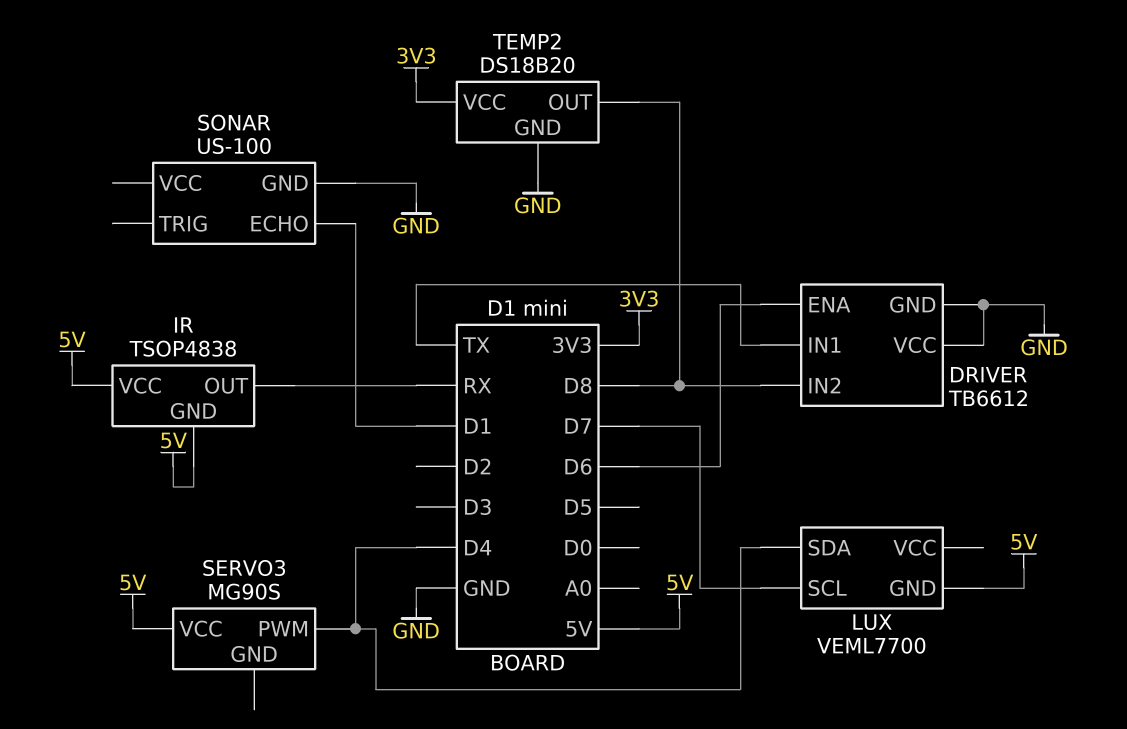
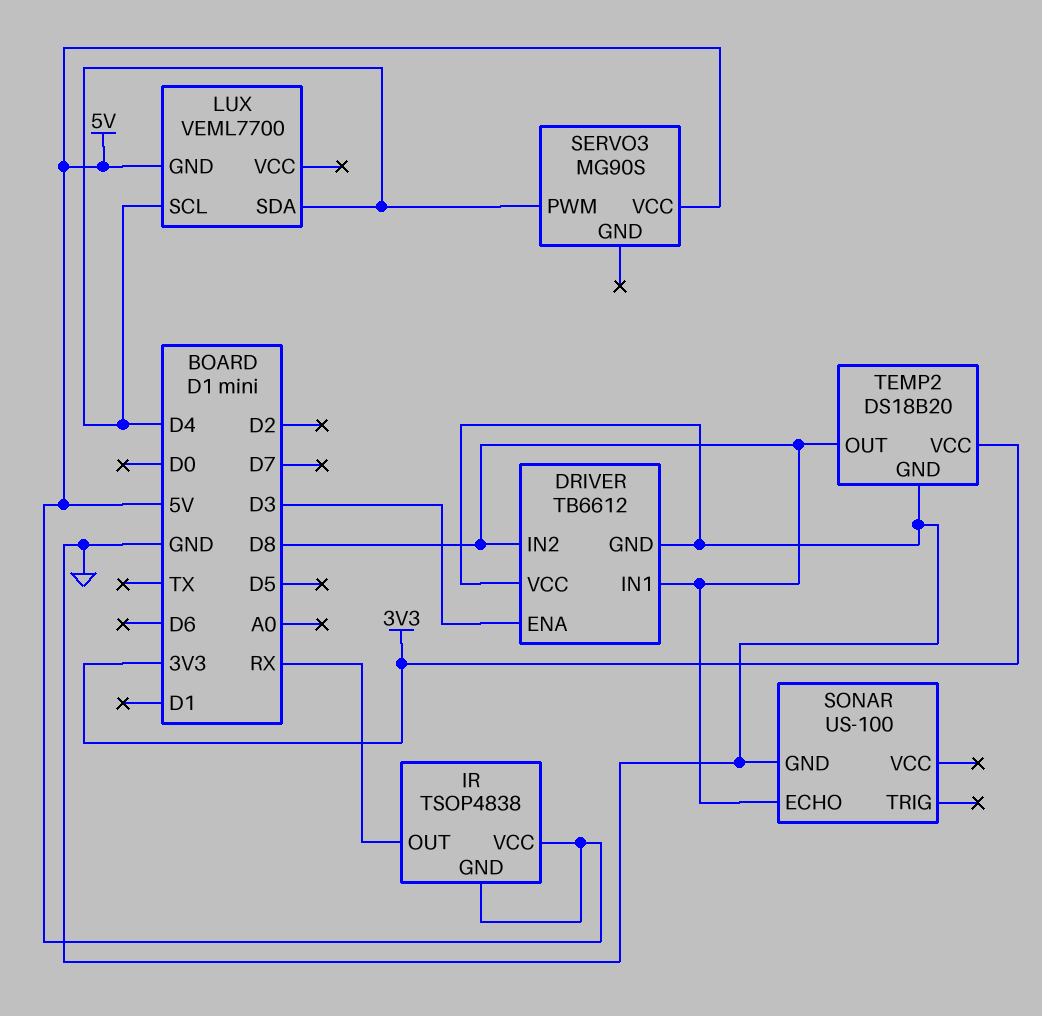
DRIVER pin ENA: D6 -> D3
DRIVER pin IN1: TX -> D8
LUX pin SCL: D7 -> D4
SONAR pin ECHO: D1 -> D8

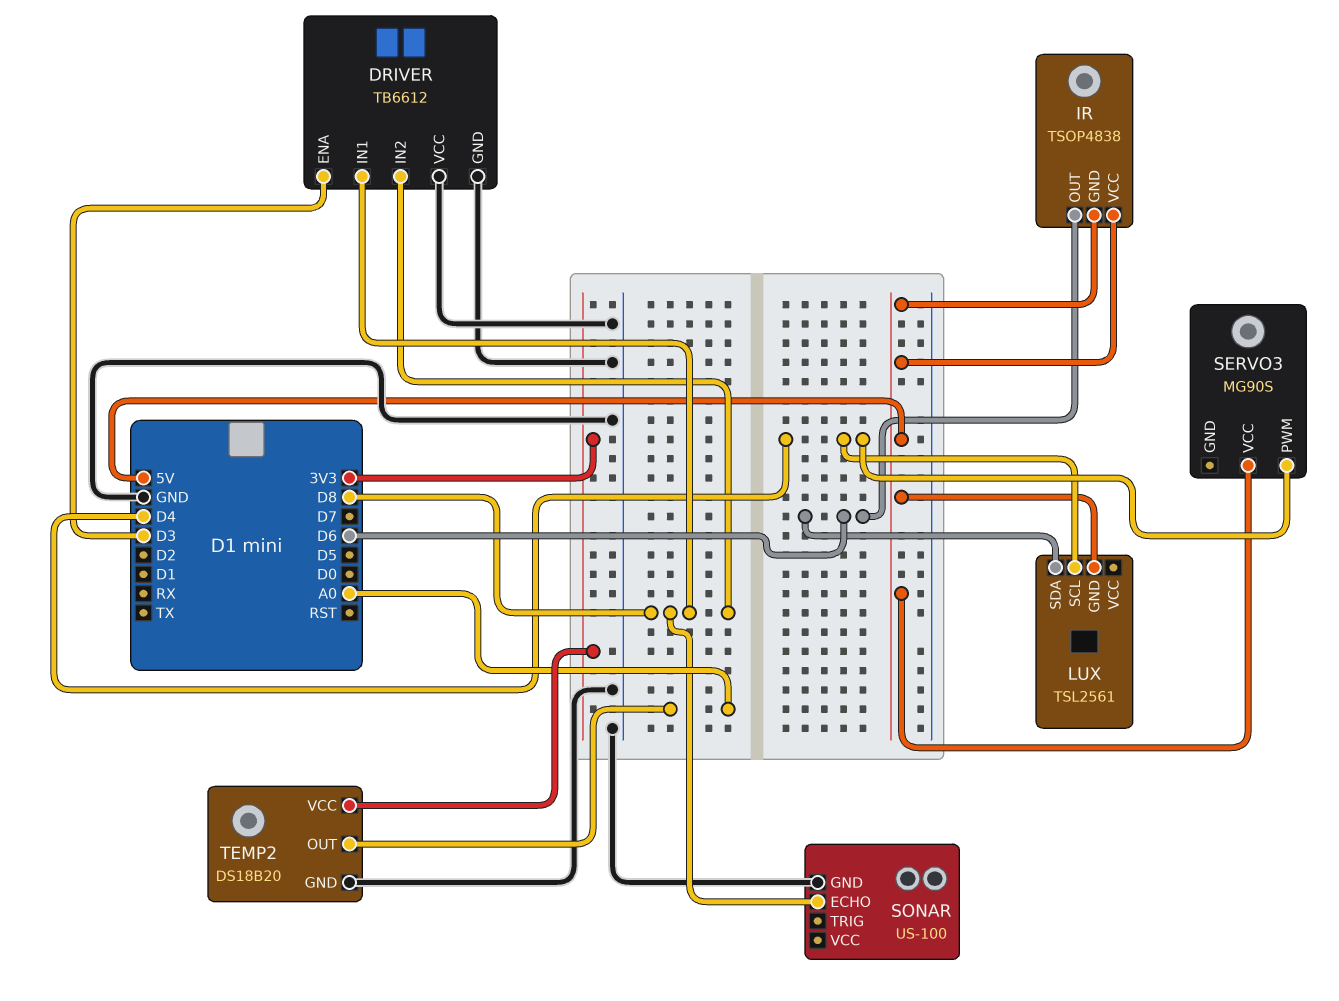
IR pin OUT: RX -> D6
LUX: VEML7700 -> TSL2561
LUX pin SDA: D4 -> D6
TEMP2 pin OUT: D8 -> A0

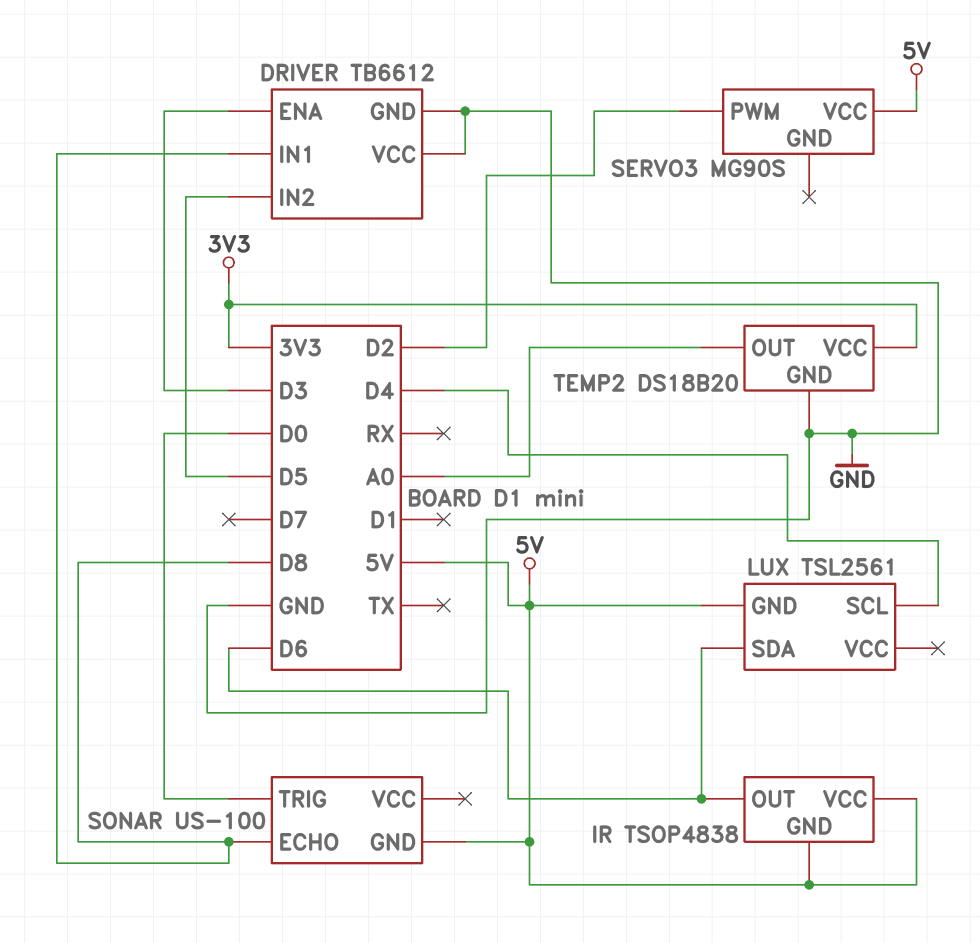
DRIVER pin IN2: D8 -> D5
SERVO3 pin PWM: D4 -> D2
SONAR pin GND: GND -> 5V
SONAR pin TRIG: none -> D0

